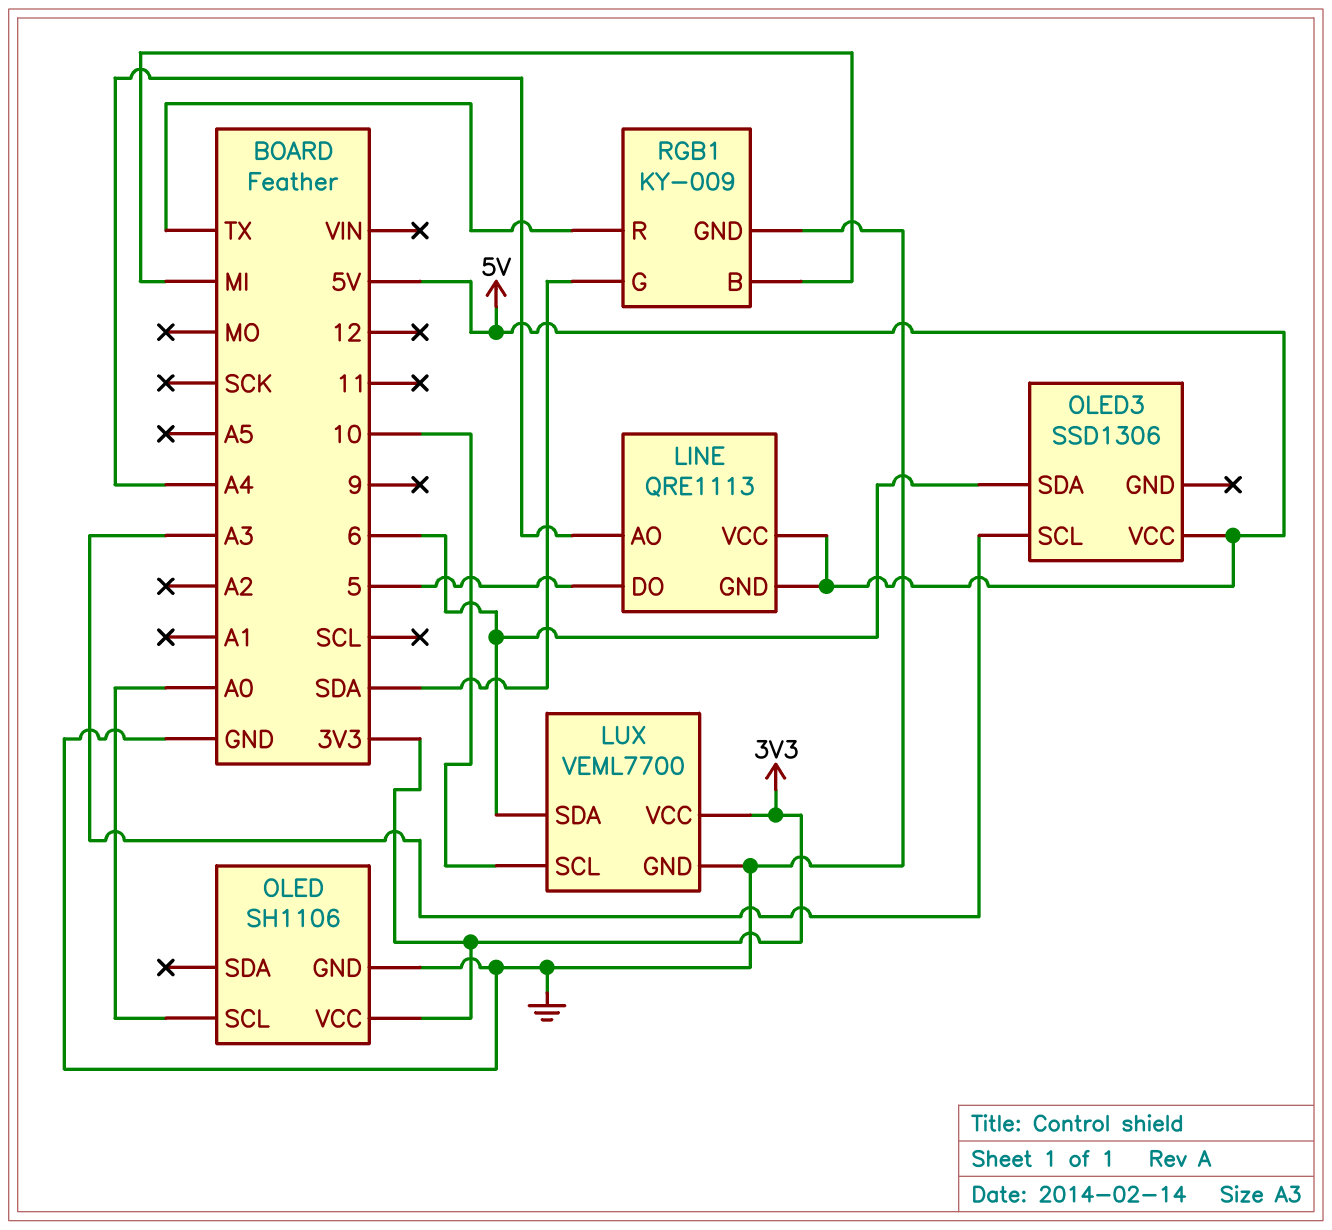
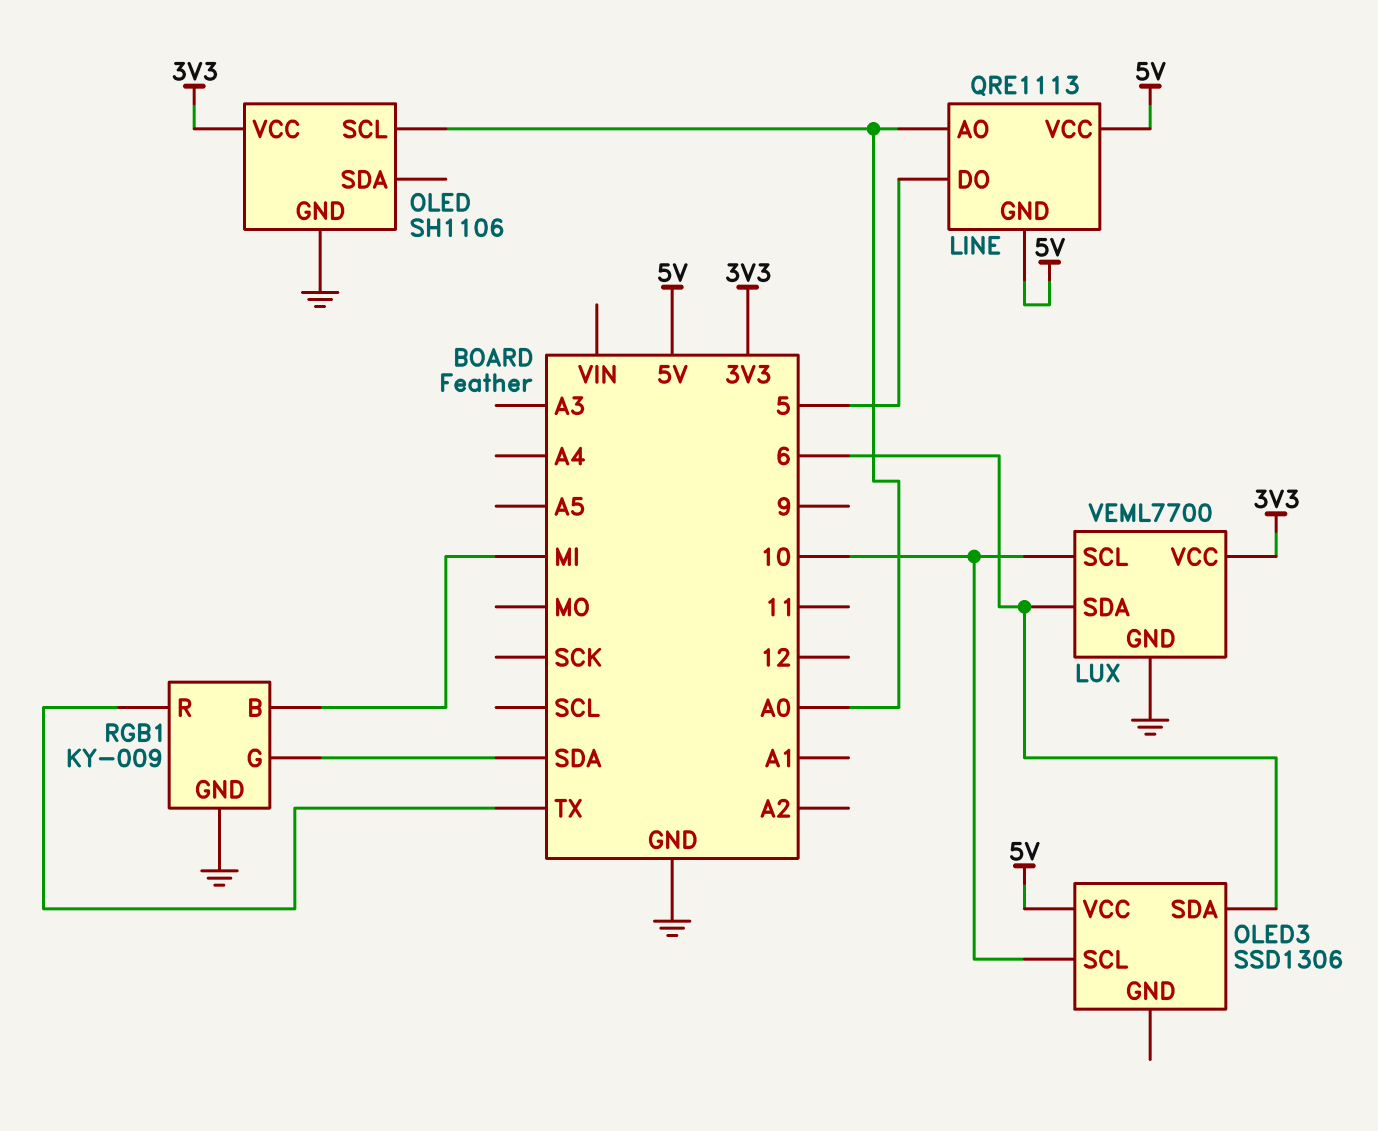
LINE pin AO: A4 -> A0
OLED3 pin SCL: A3 -> 10

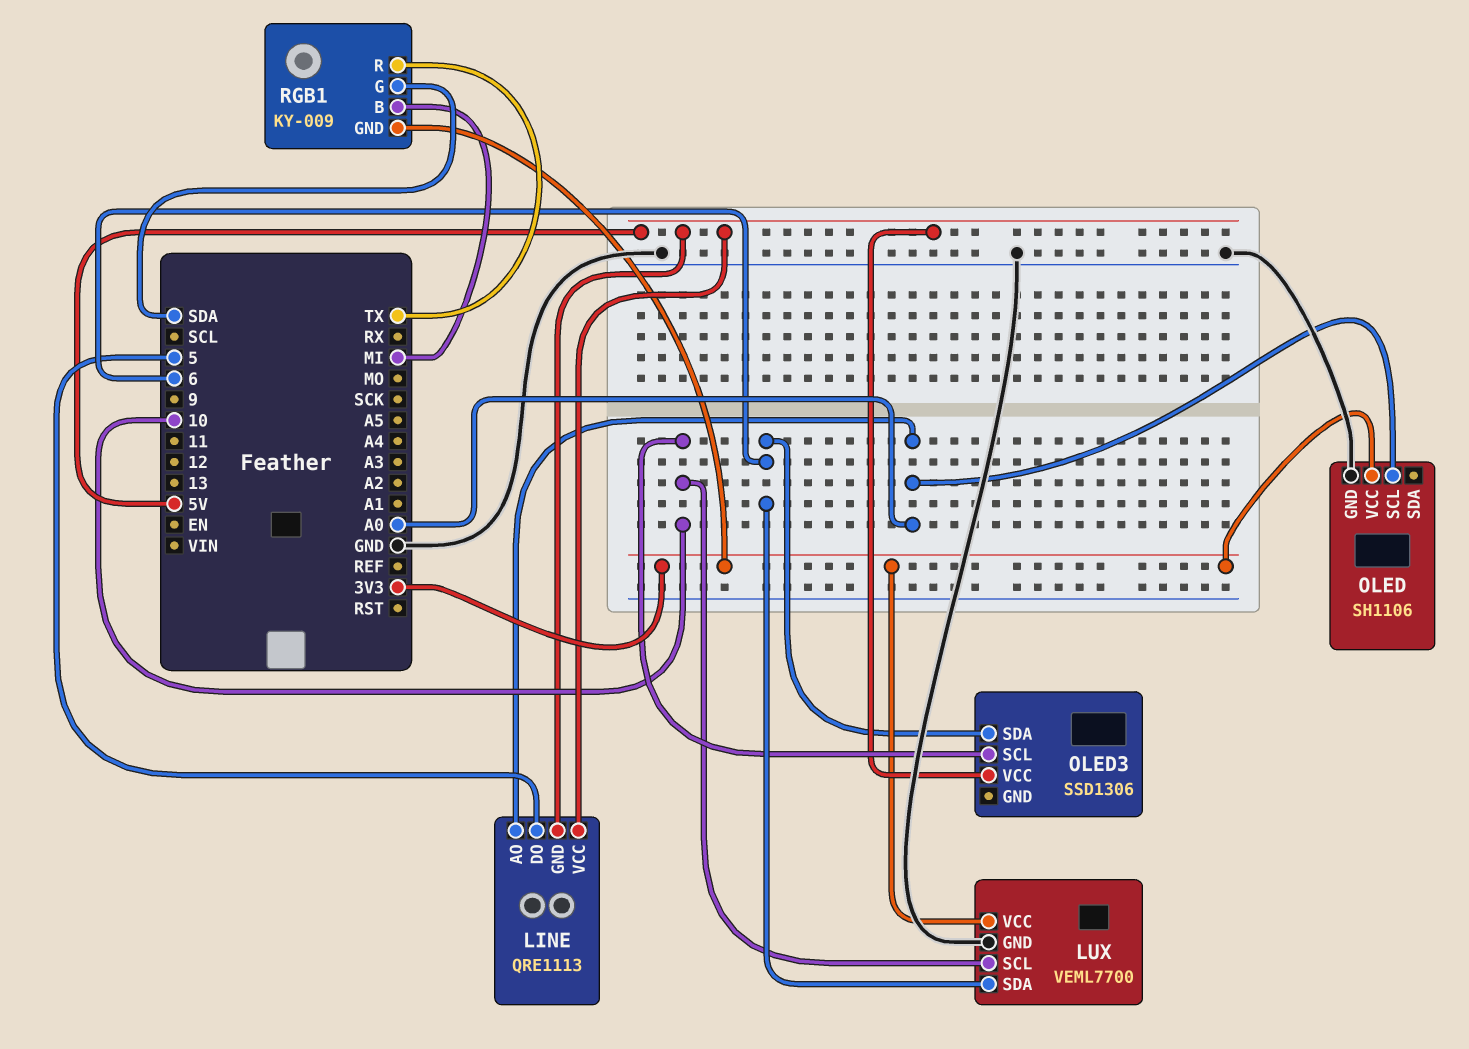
RGB1 pin GND: GND -> 3V3

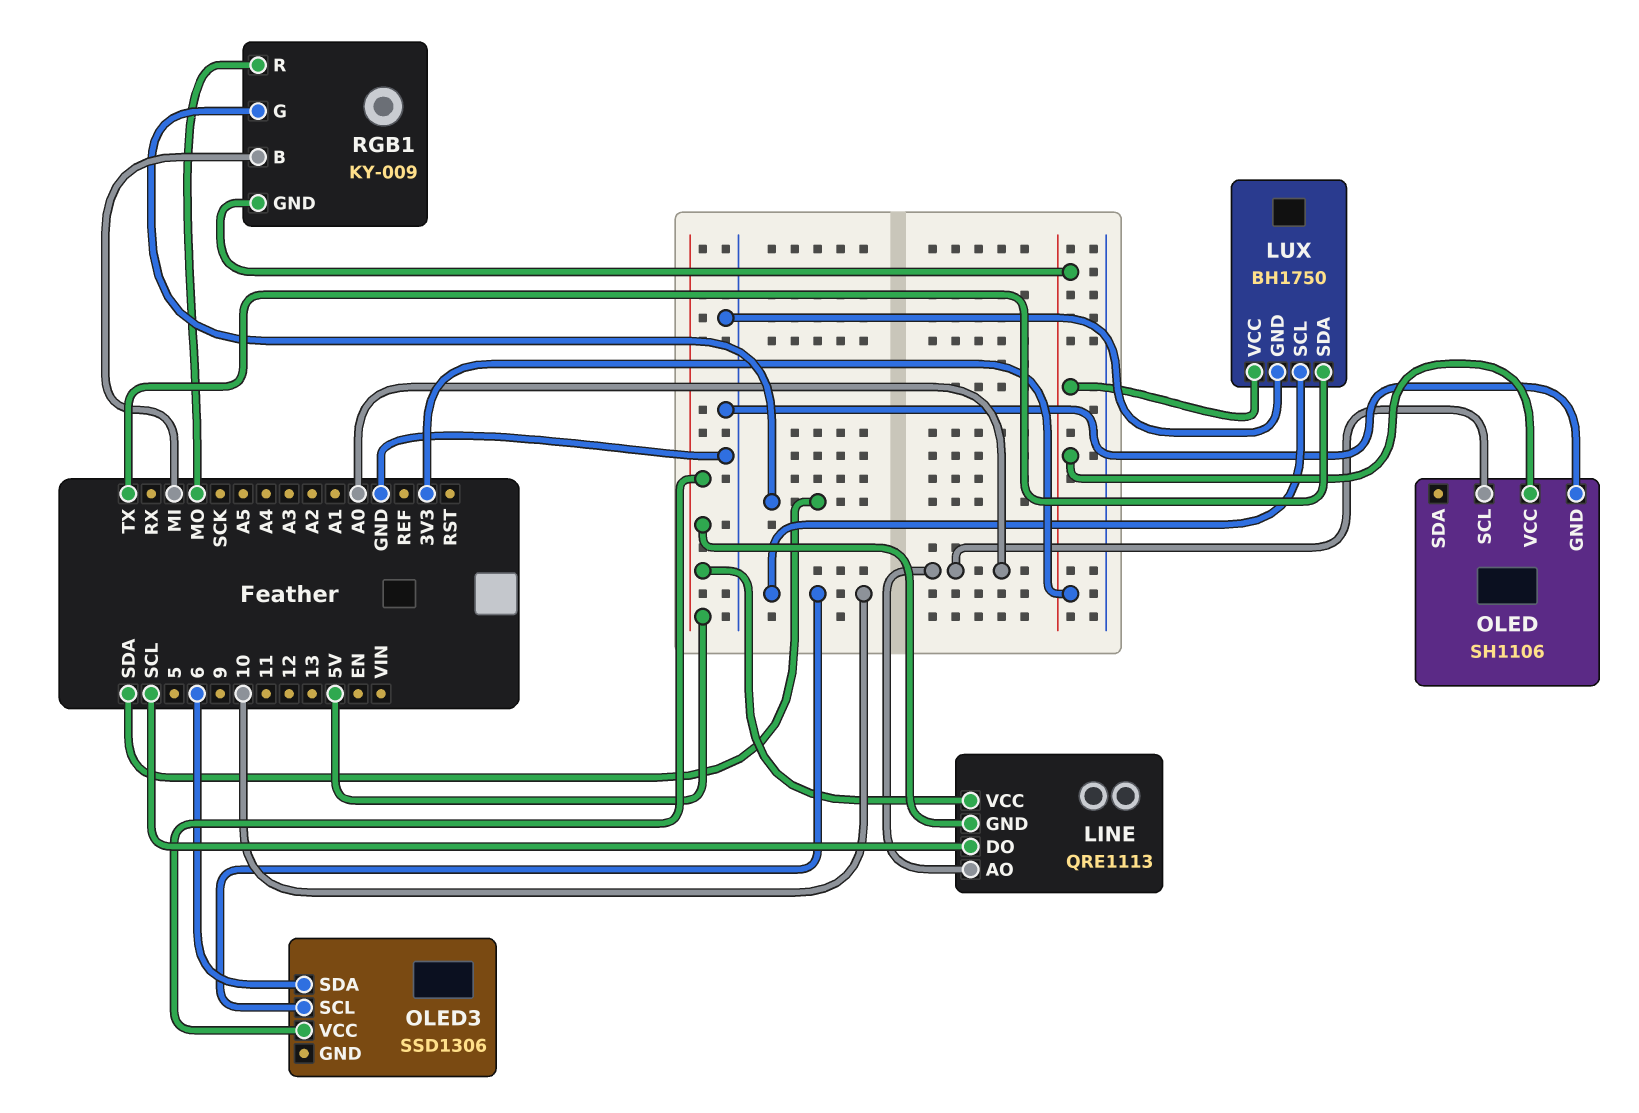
LINE pin DO: 5 -> SCL
LUX: VEML7700 -> BH1750
LUX pin SDA: 6 -> TX
RGB1 pin R: TX -> MO

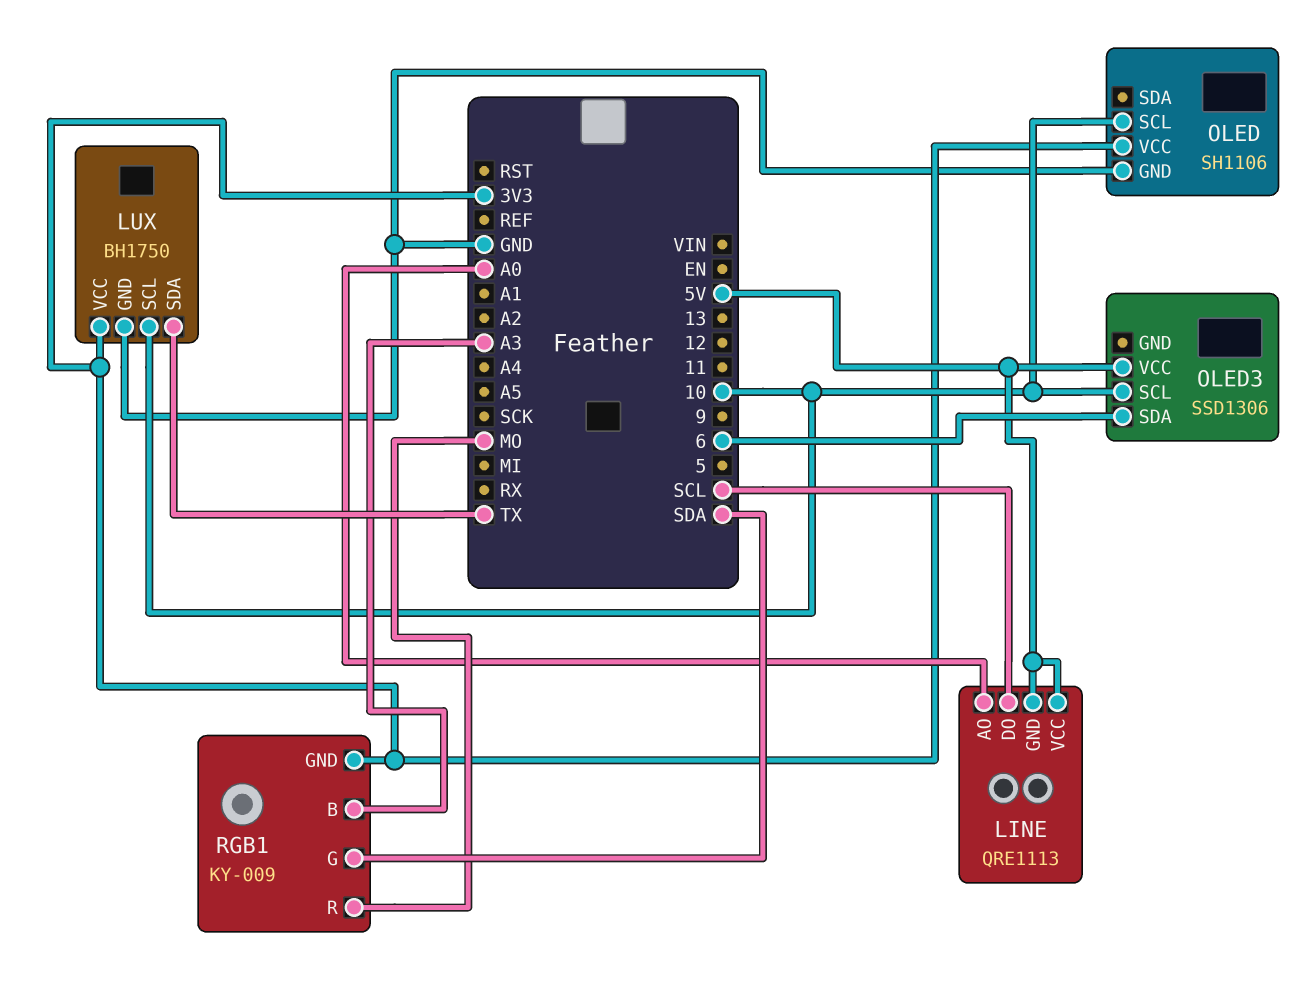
OLED pin SCL: A0 -> 10
RGB1 pin B: MI -> A3

